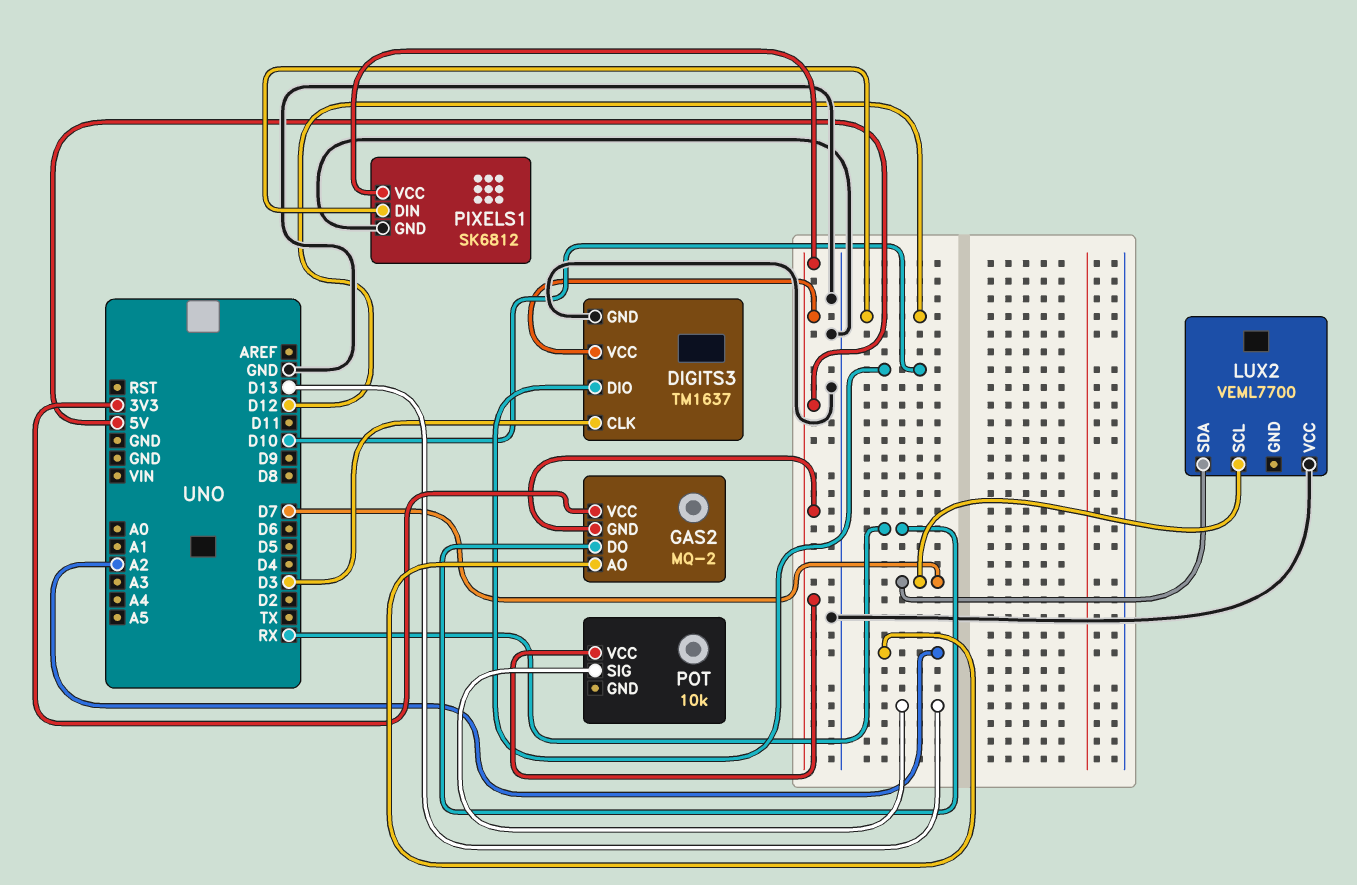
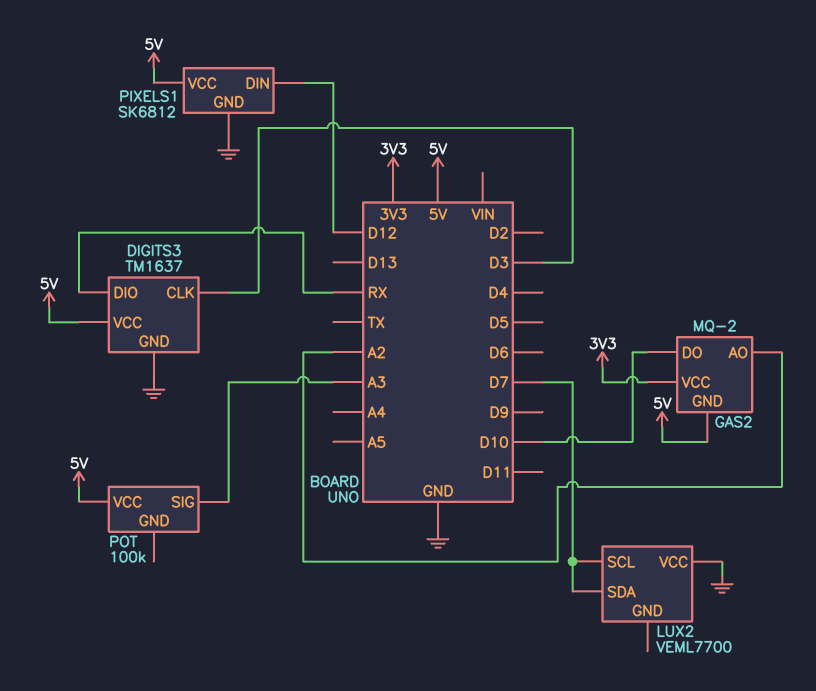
DIGITS3 pin DIO: D10 -> RX
GAS2 pin DO: RX -> D10
POT: 10k -> 100k
POT pin SIG: D13 -> A3

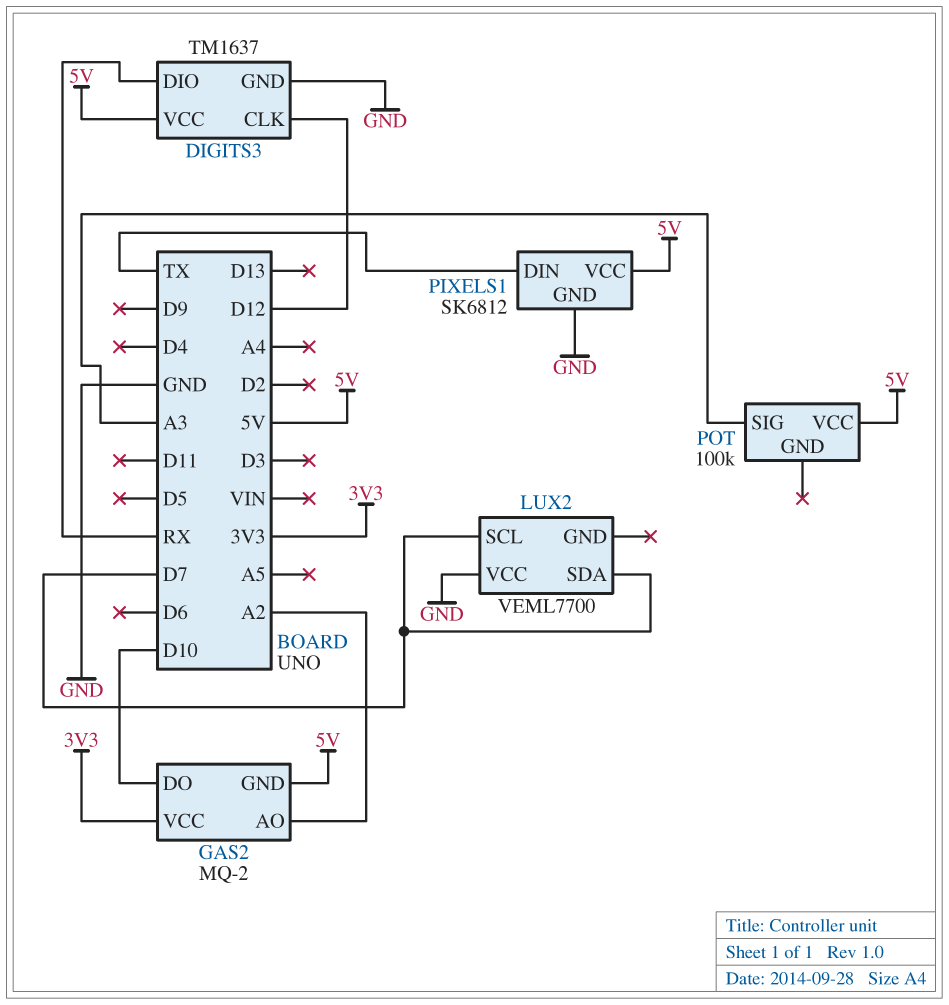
DIGITS3 pin CLK: D3 -> D12
PIXELS1 pin DIN: D12 -> TX

